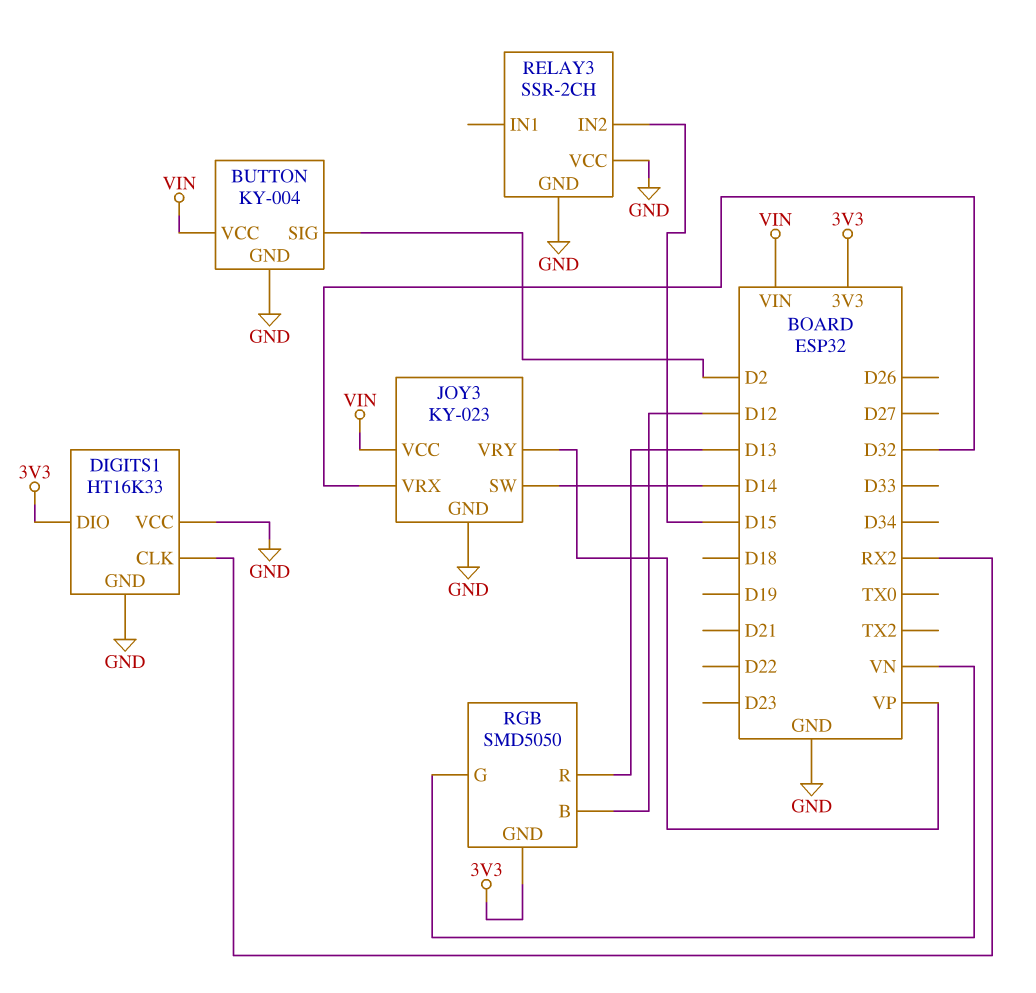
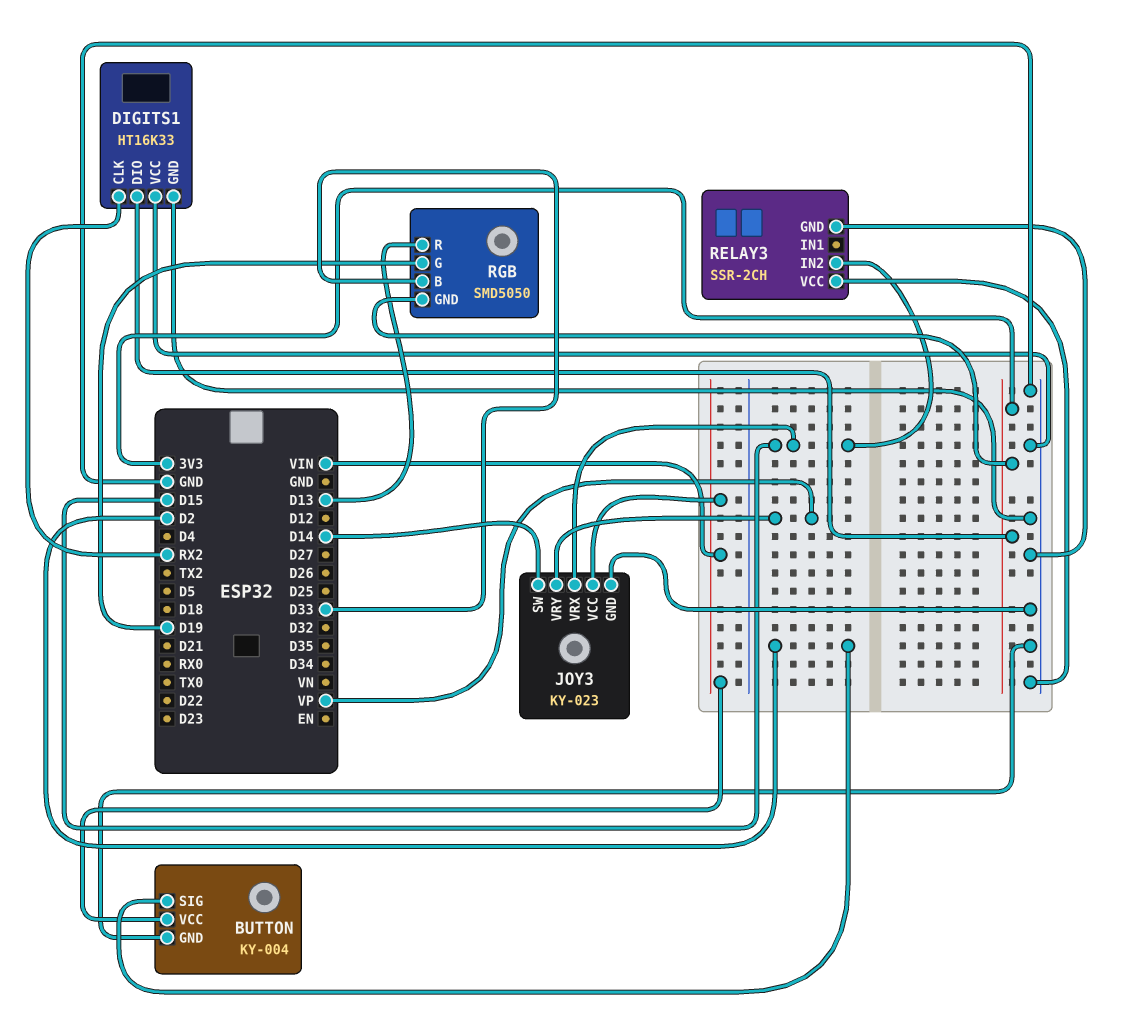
JOY3 pin VRX: D32 -> D15
RGB pin B: D12 -> D33
RGB pin G: VN -> D19

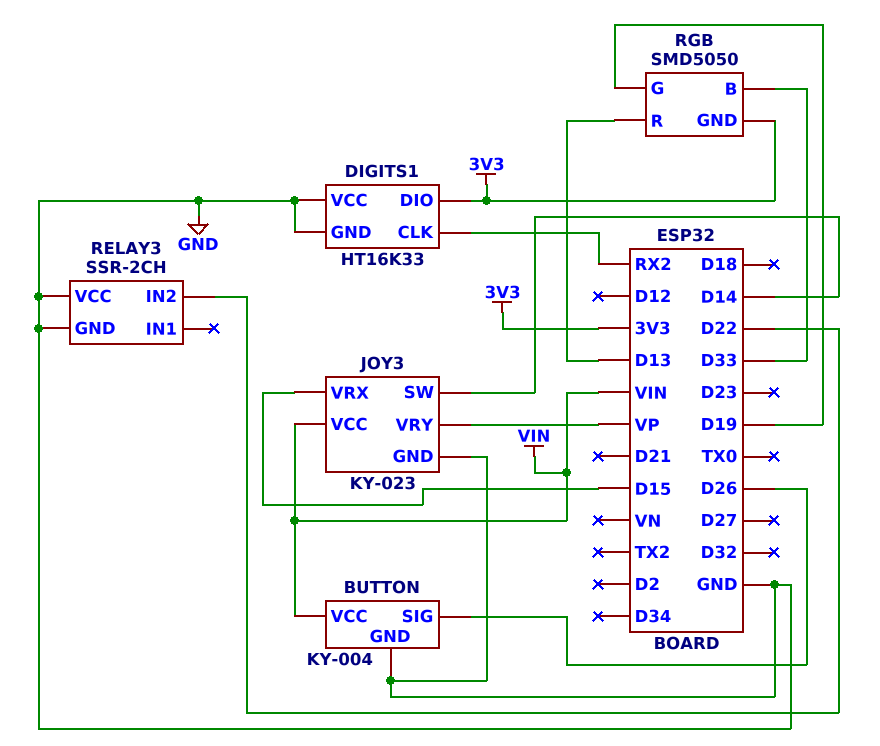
BUTTON pin SIG: D2 -> D26
RELAY3 pin IN2: D15 -> D22

